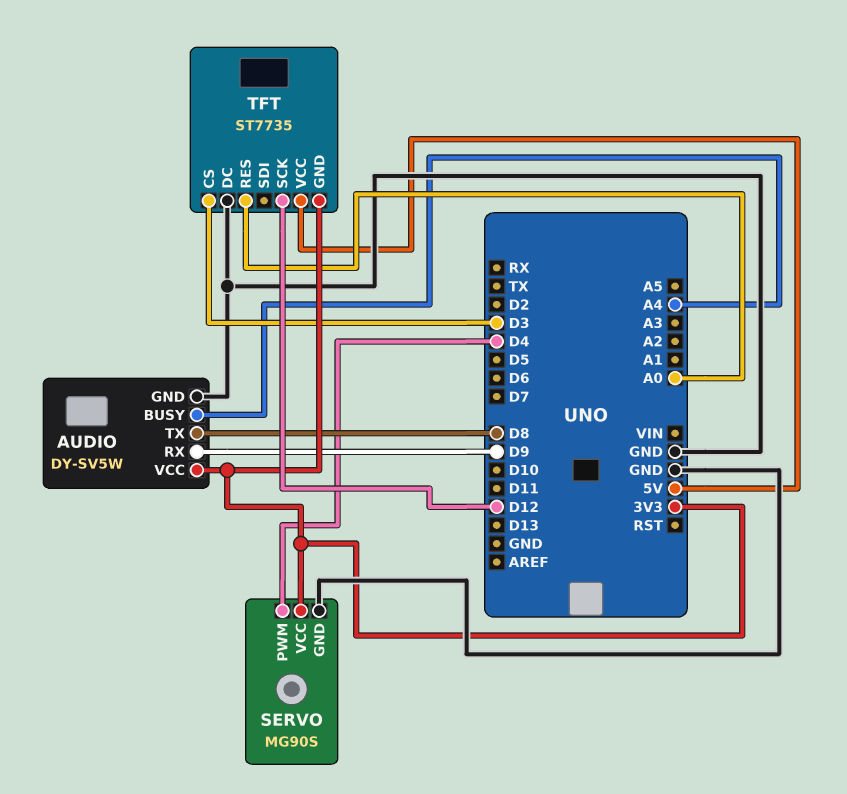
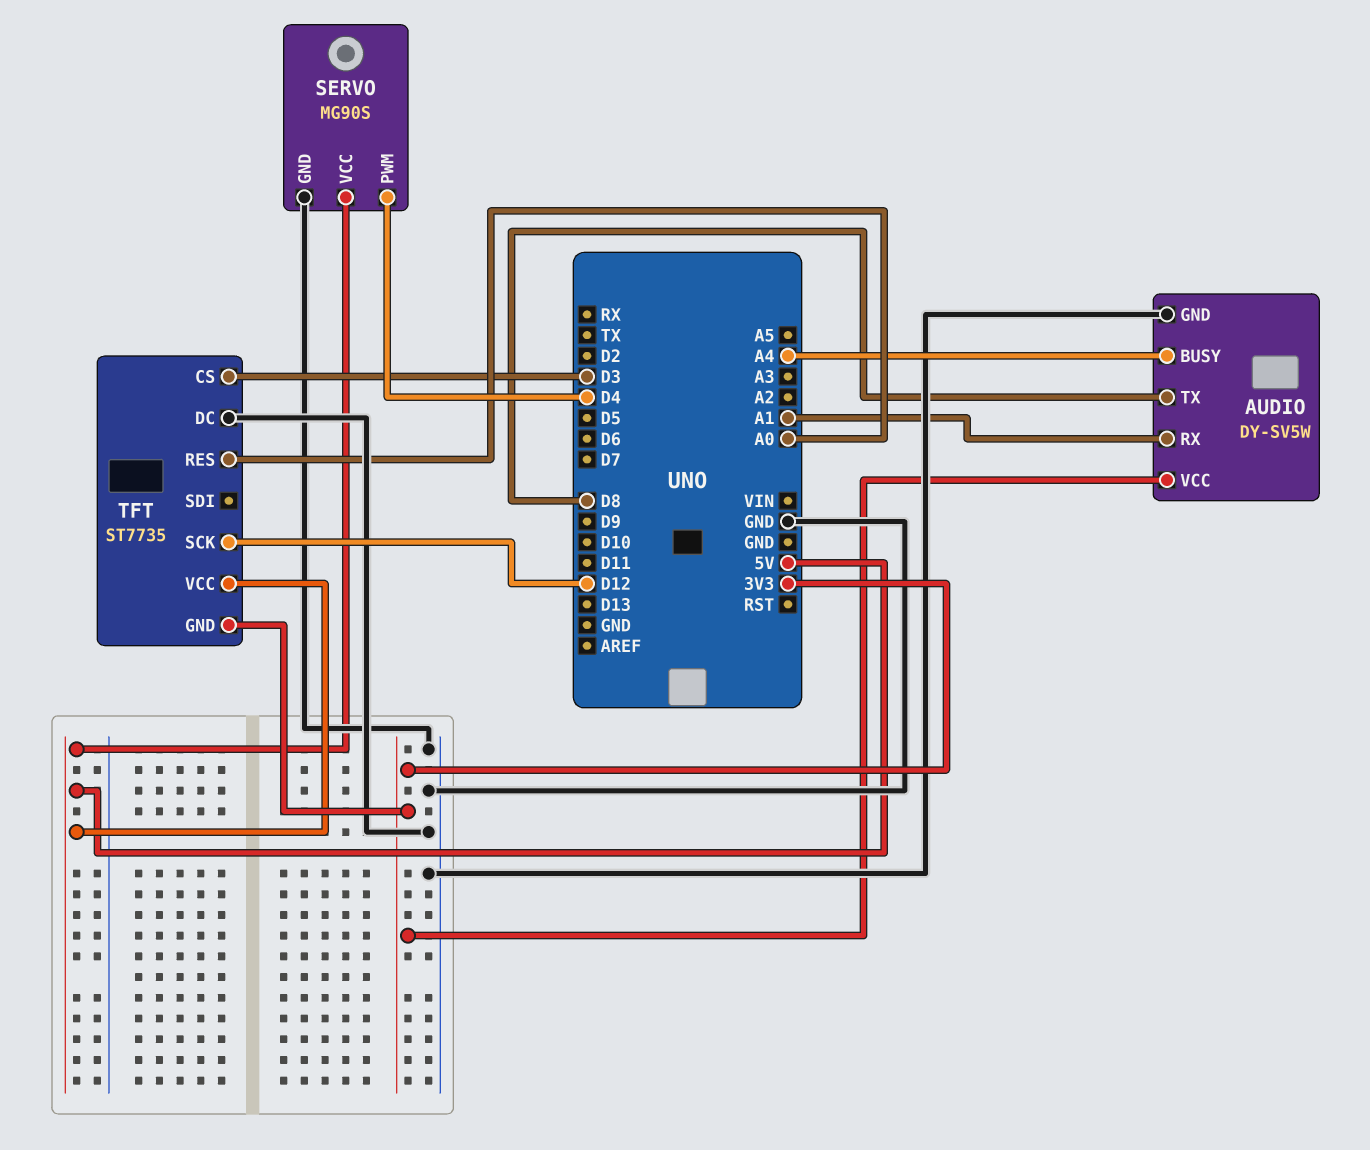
AUDIO pin RX: D9 -> A1
SERVO pin VCC: 3V3 -> 5V

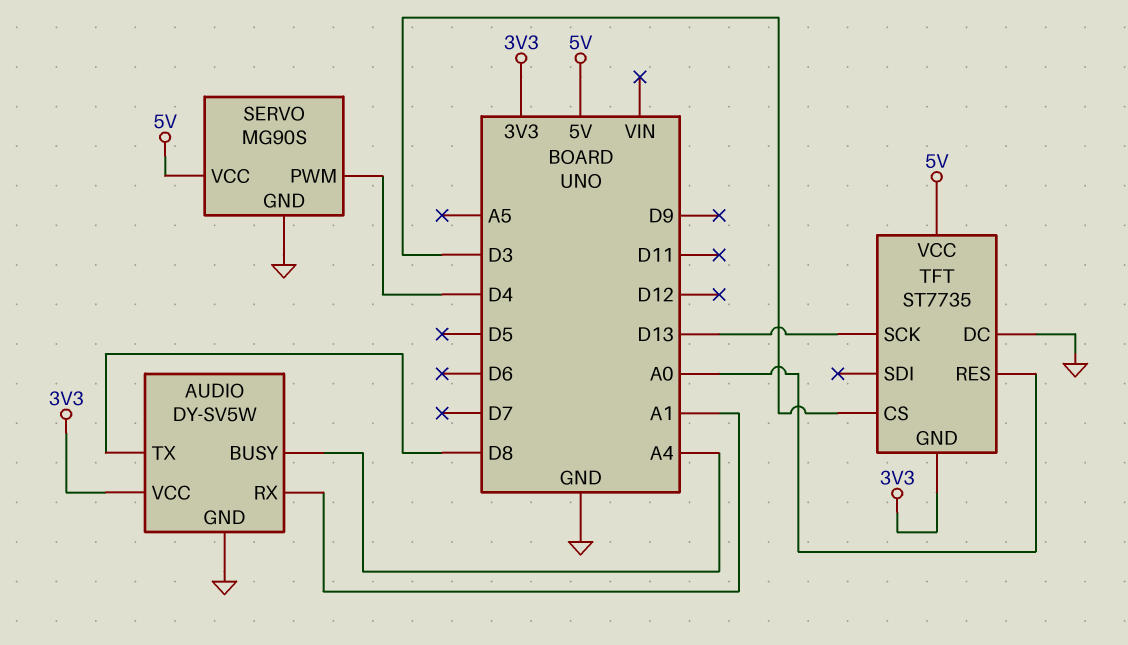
TFT pin SCK: D12 -> D13

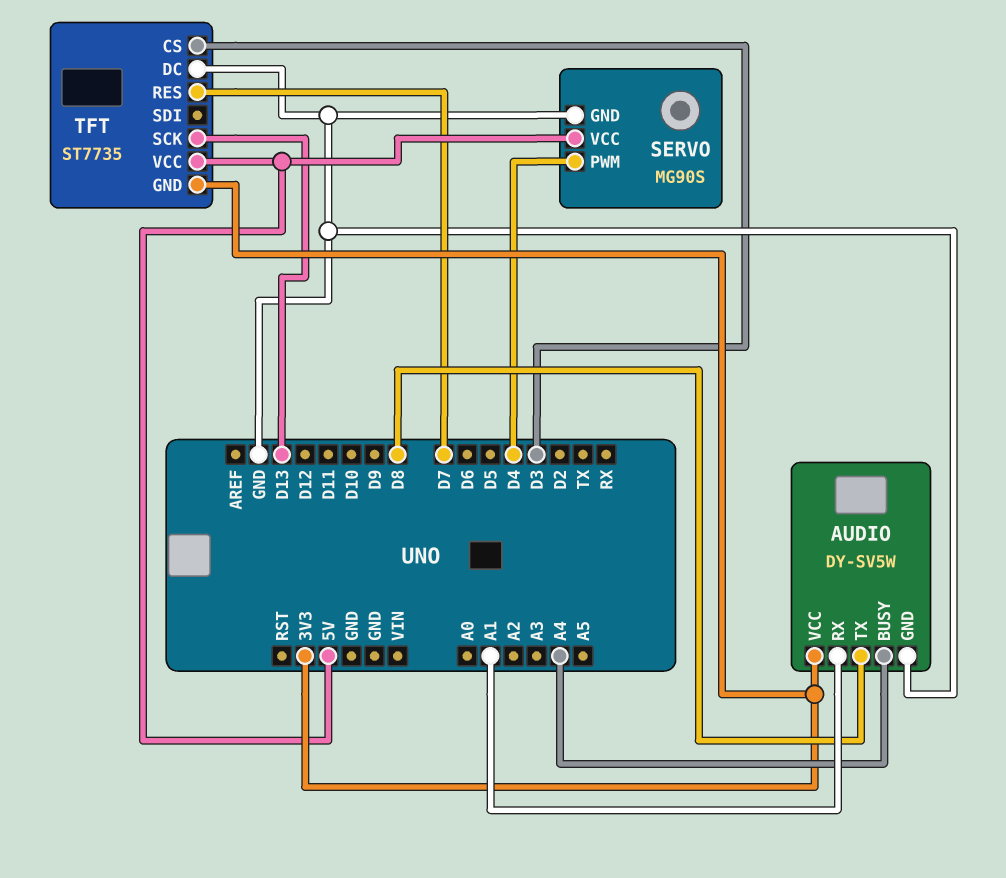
TFT pin RES: A0 -> D7

